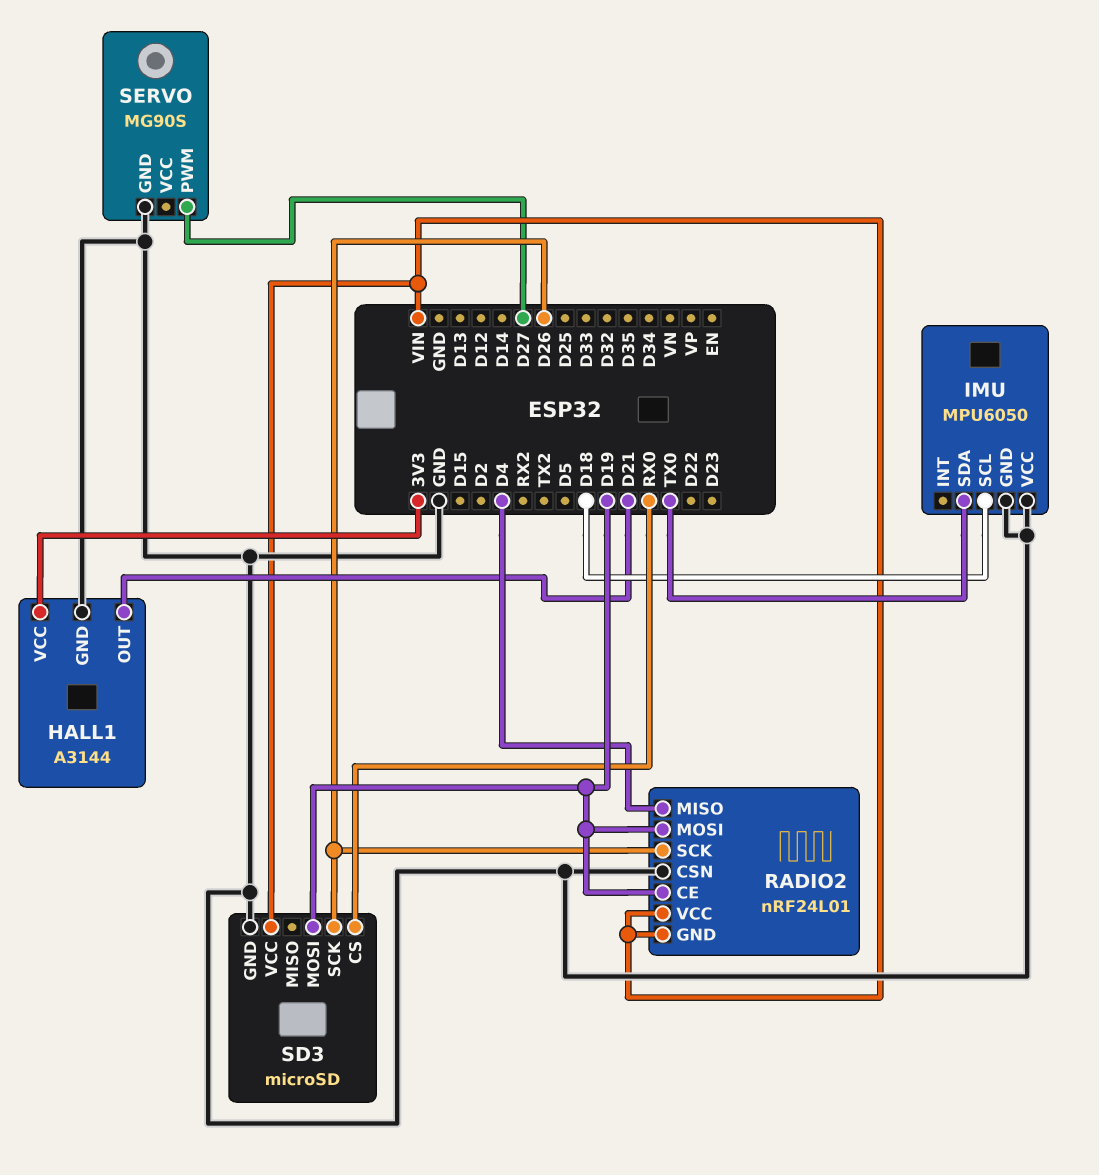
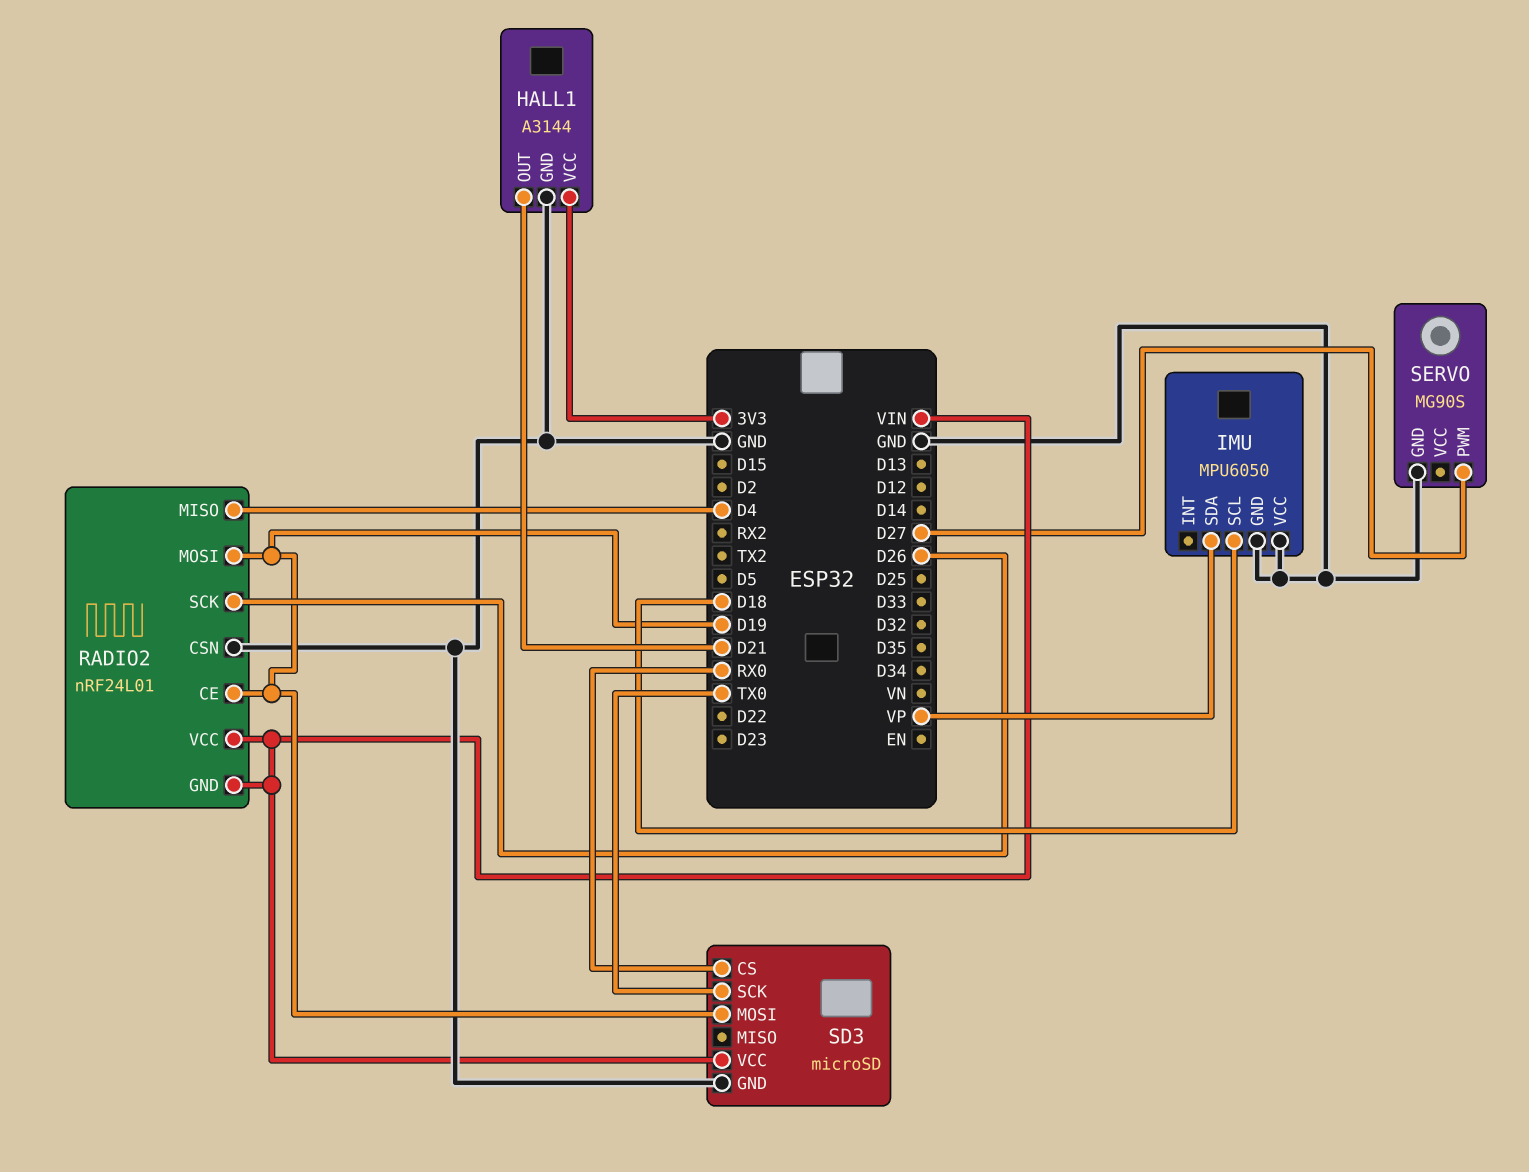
IMU pin SDA: TX0 -> VP
SD3 pin SCK: D26 -> TX0

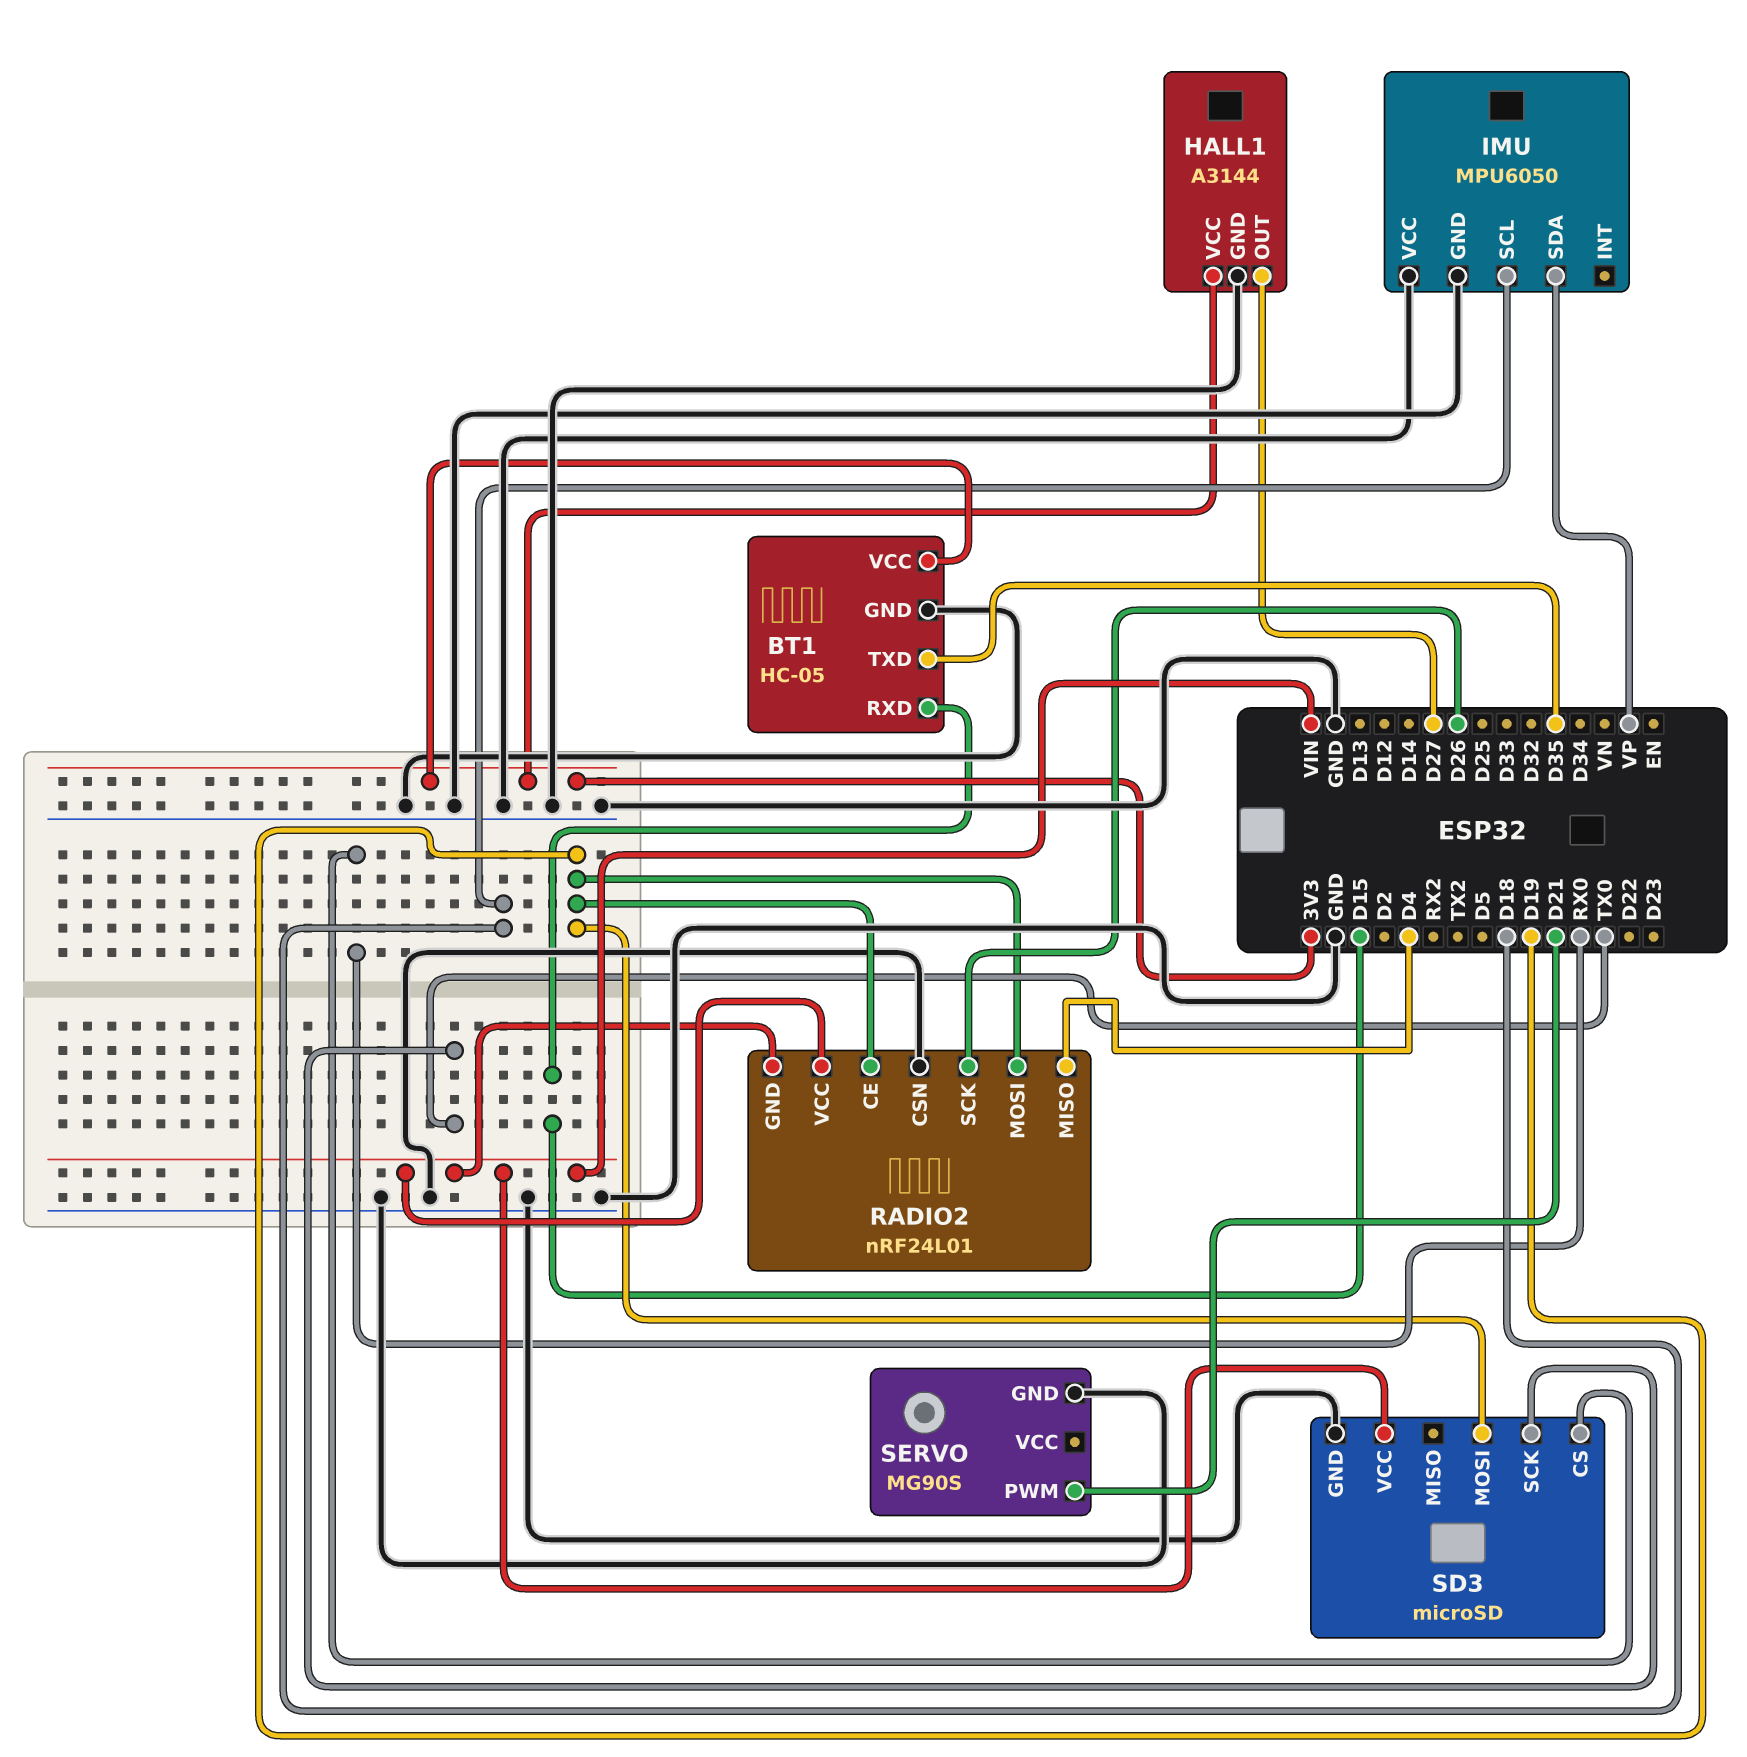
BT1: none -> HC-05
BT1 pin GND: none -> GND
BT1 pin RXD: none -> D15
BT1 pin TXD: none -> D35
BT1 pin VCC: none -> 3V3
HALL1 pin OUT: D21 -> D27
SERVO pin PWM: D27 -> D21

